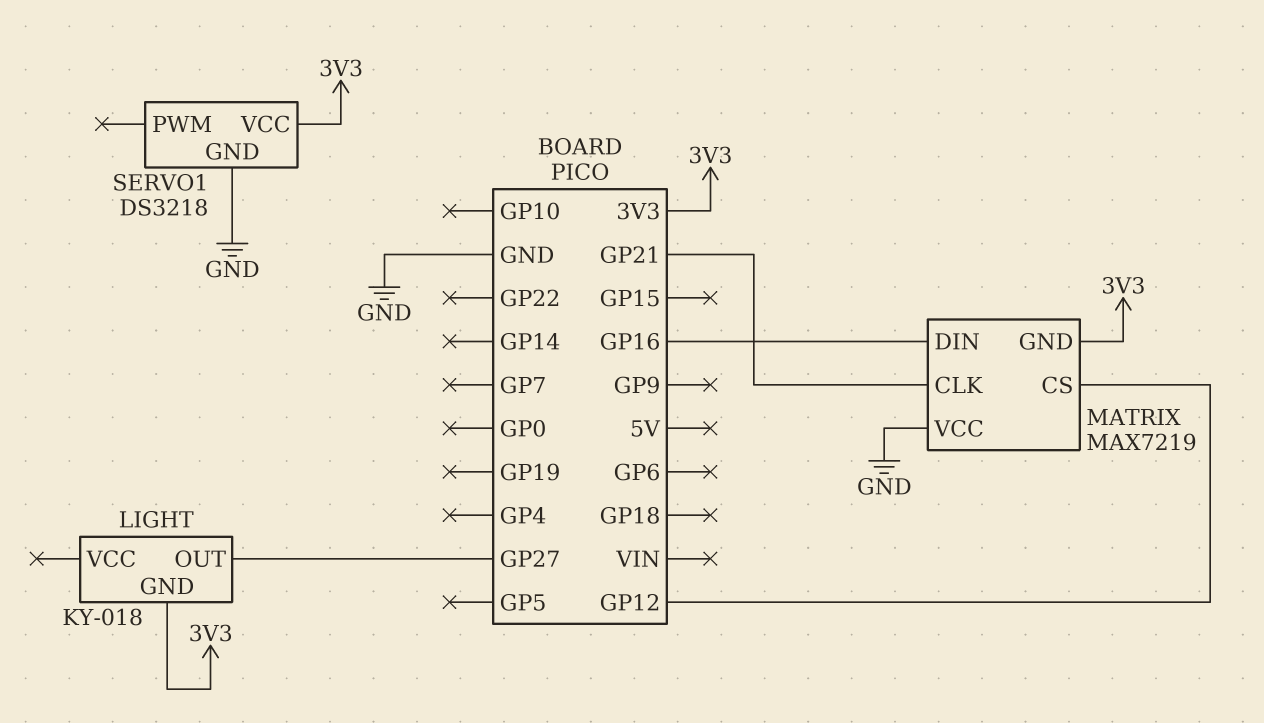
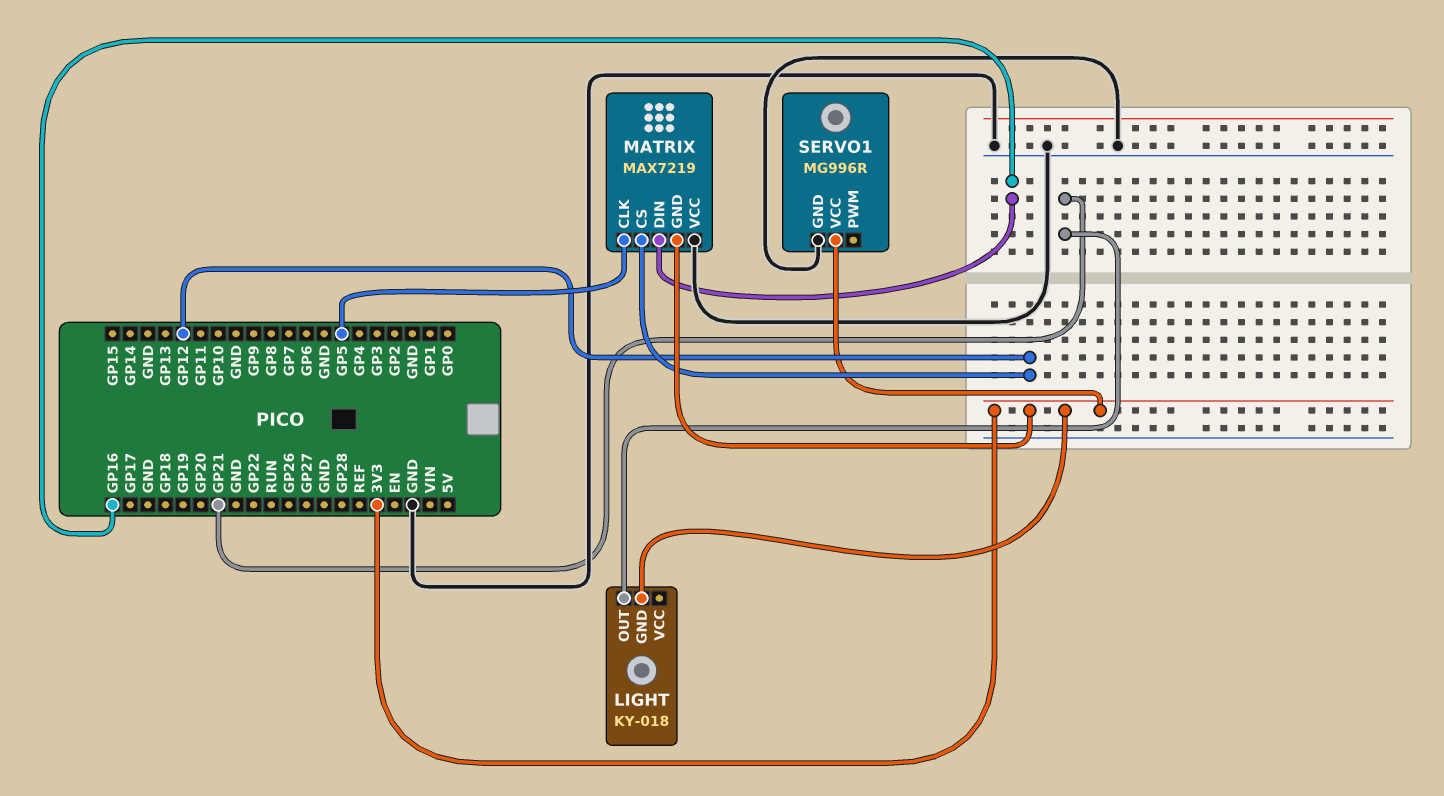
LIGHT pin OUT: GP27 -> GP21
MATRIX pin CLK: GP21 -> GP5
SERVO1: DS3218 -> MG996R

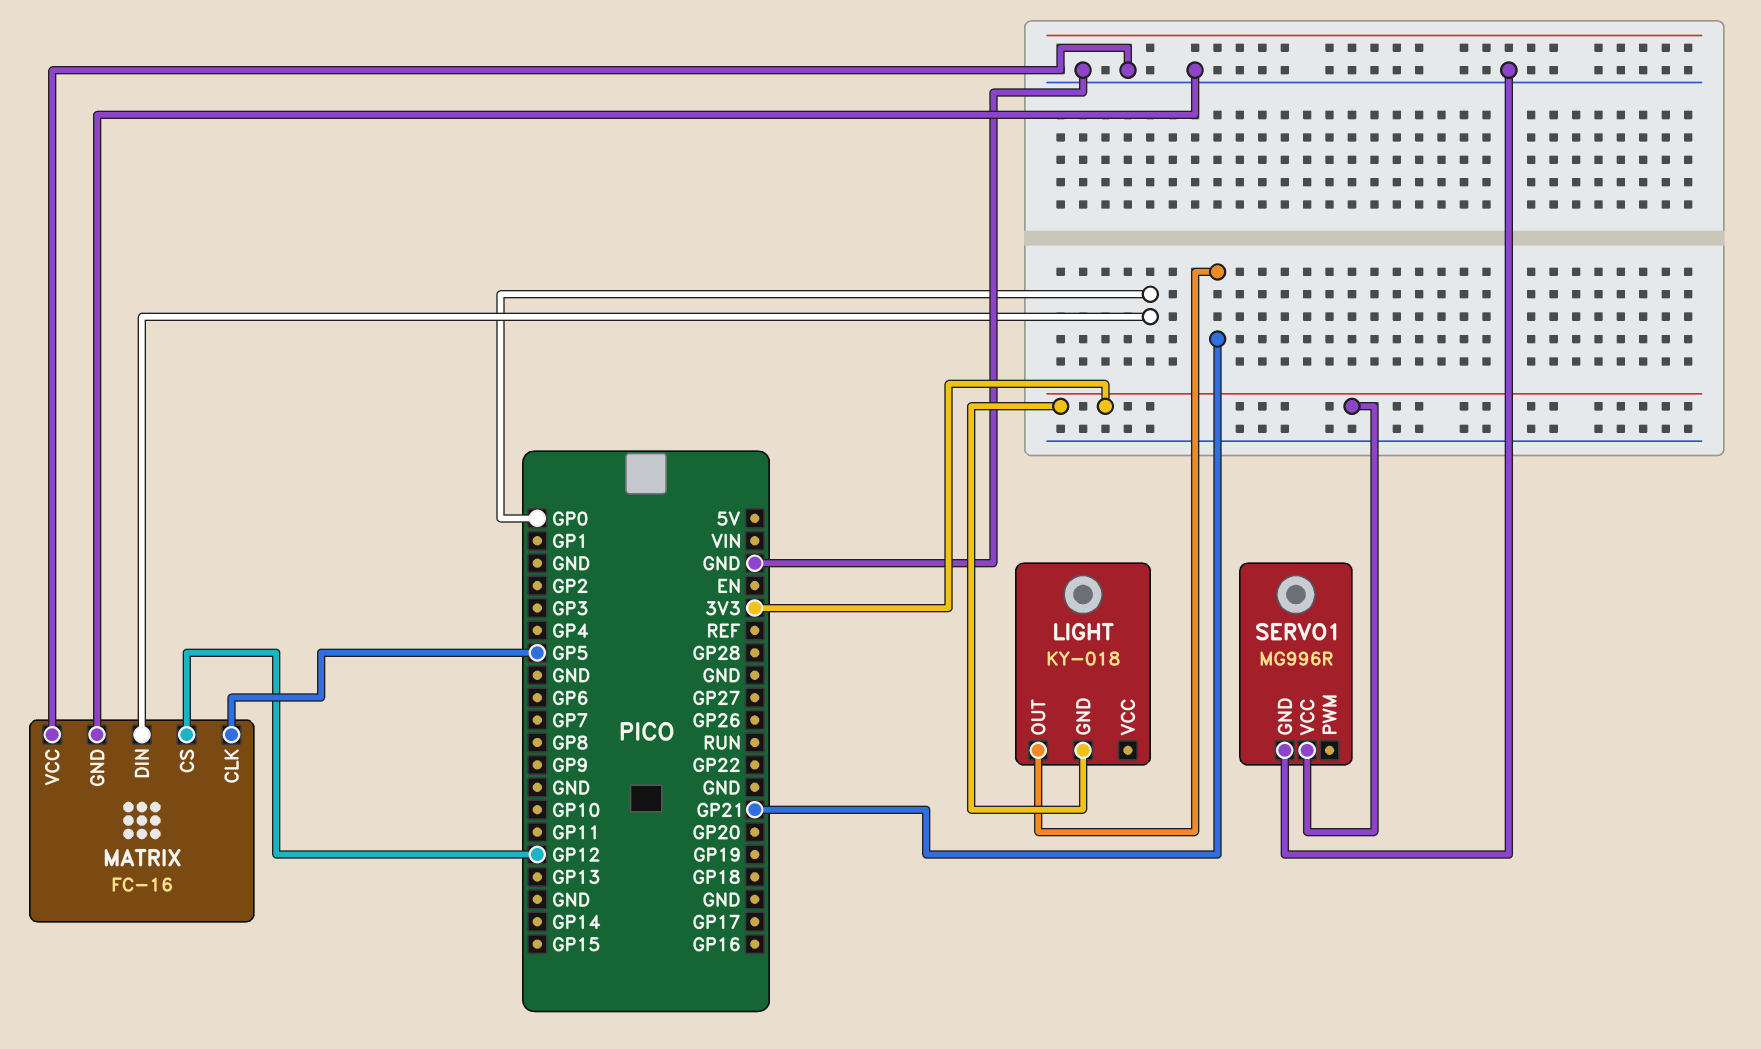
MATRIX: MAX7219 -> FC-16
MATRIX pin DIN: GP16 -> GP0
MATRIX pin GND: 3V3 -> GND

